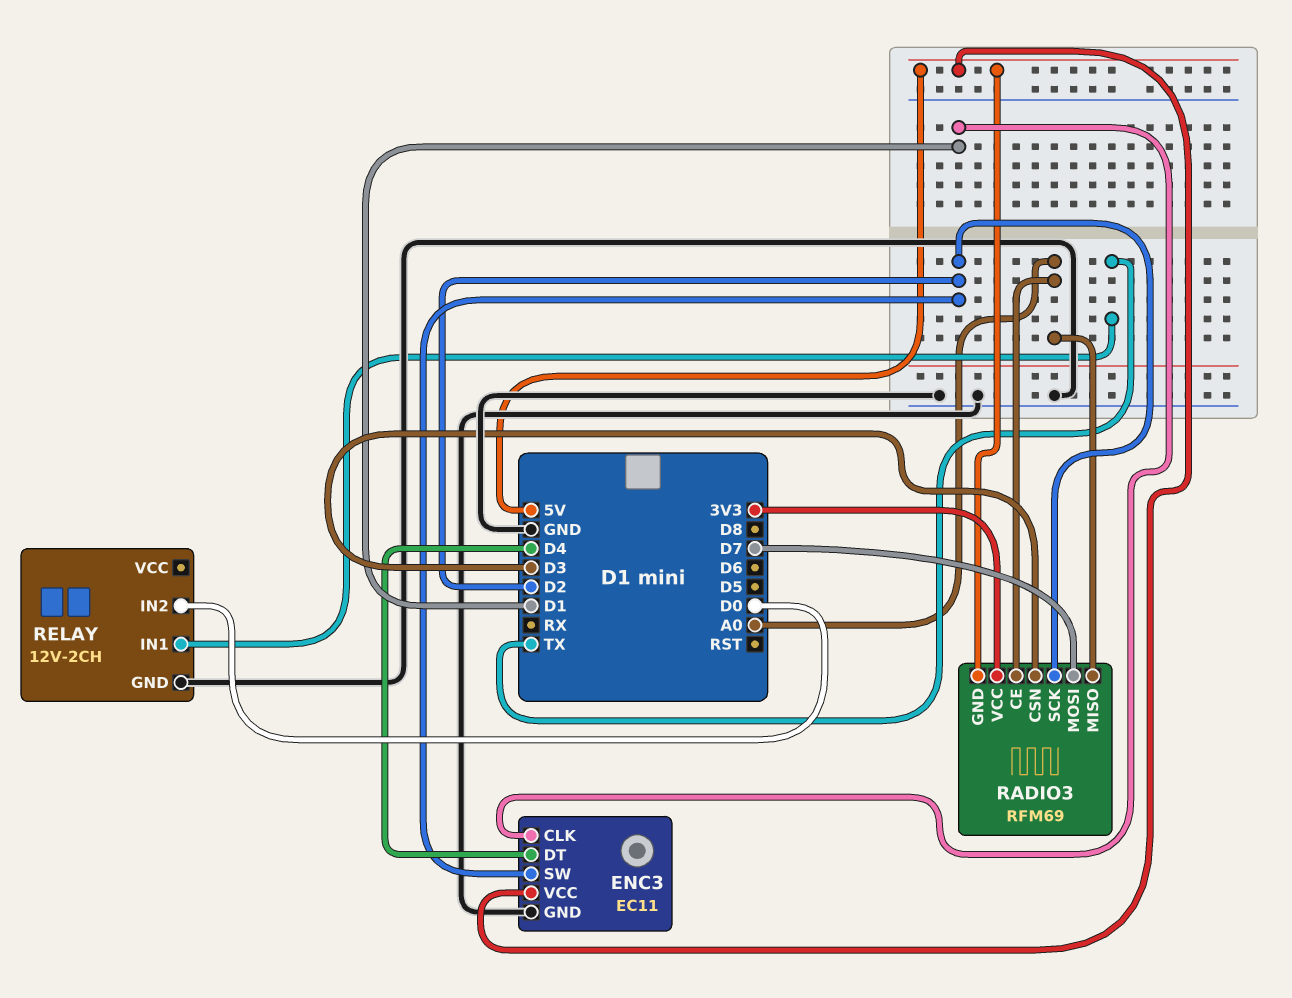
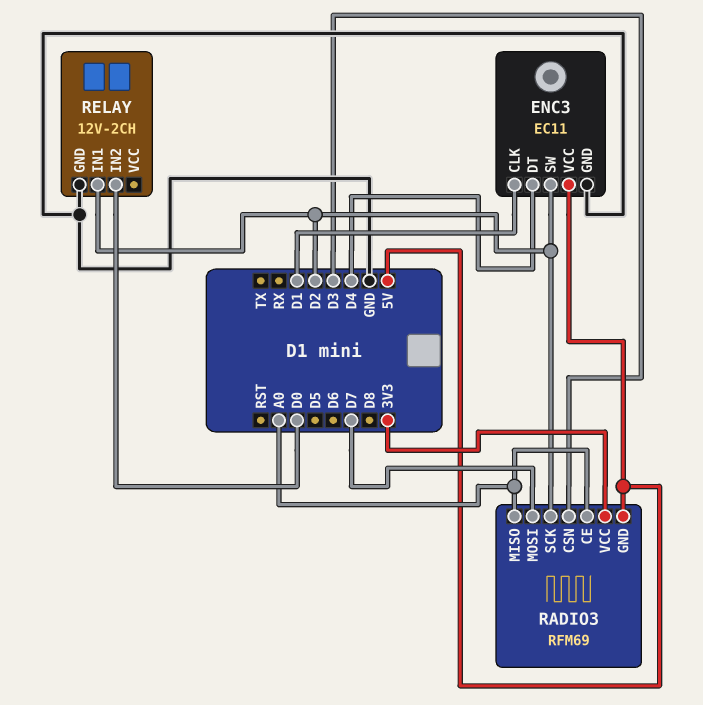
RELAY pin IN1: TX -> D2

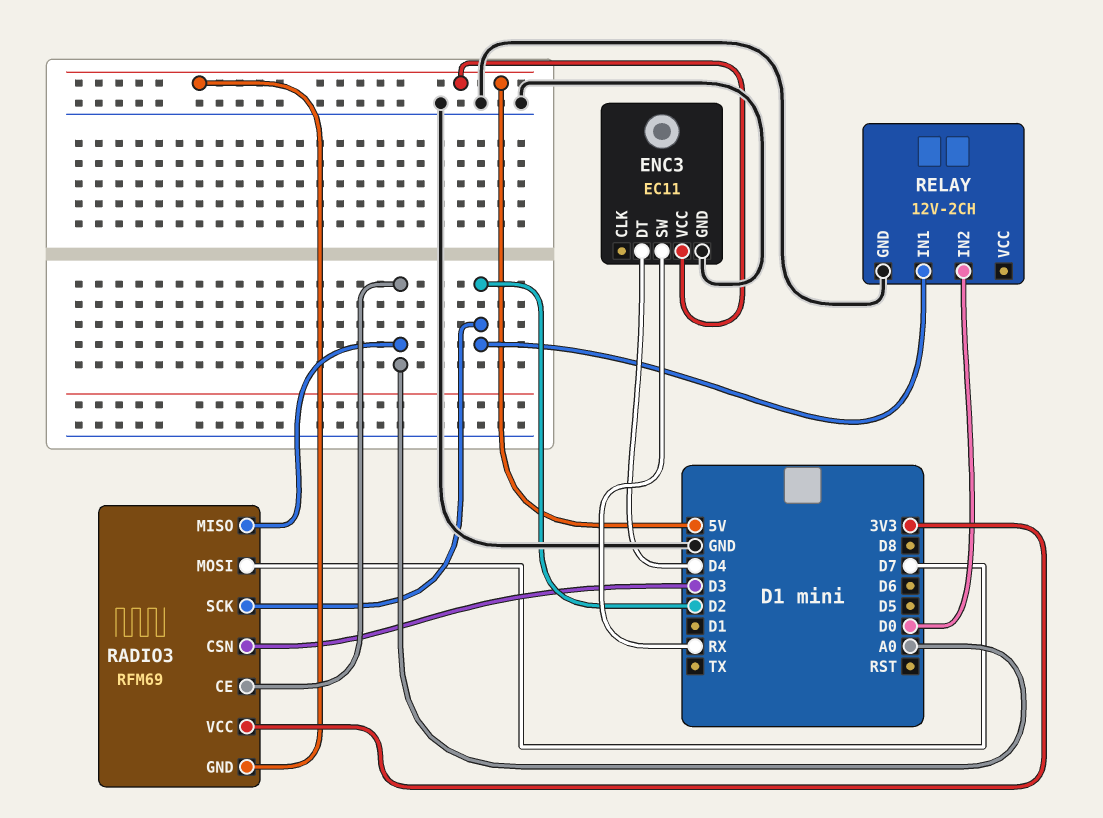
ENC3 pin CLK: D1 -> none
ENC3 pin SW: D2 -> RX

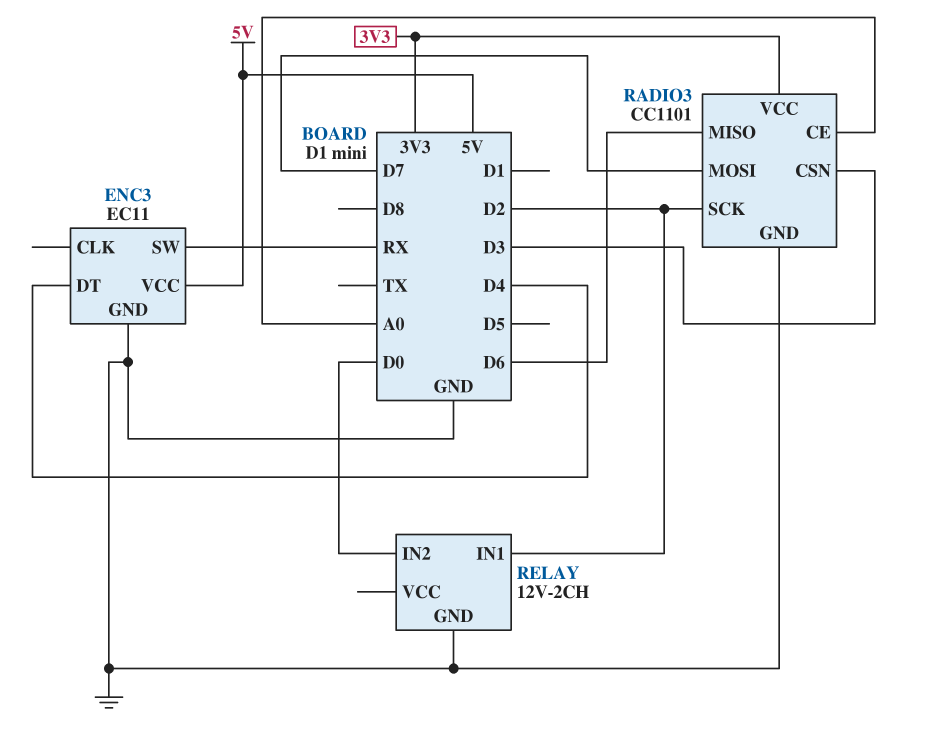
RADIO3: RFM69 -> CC1101
RADIO3 pin GND: 5V -> GND
RADIO3 pin MISO: A0 -> D6

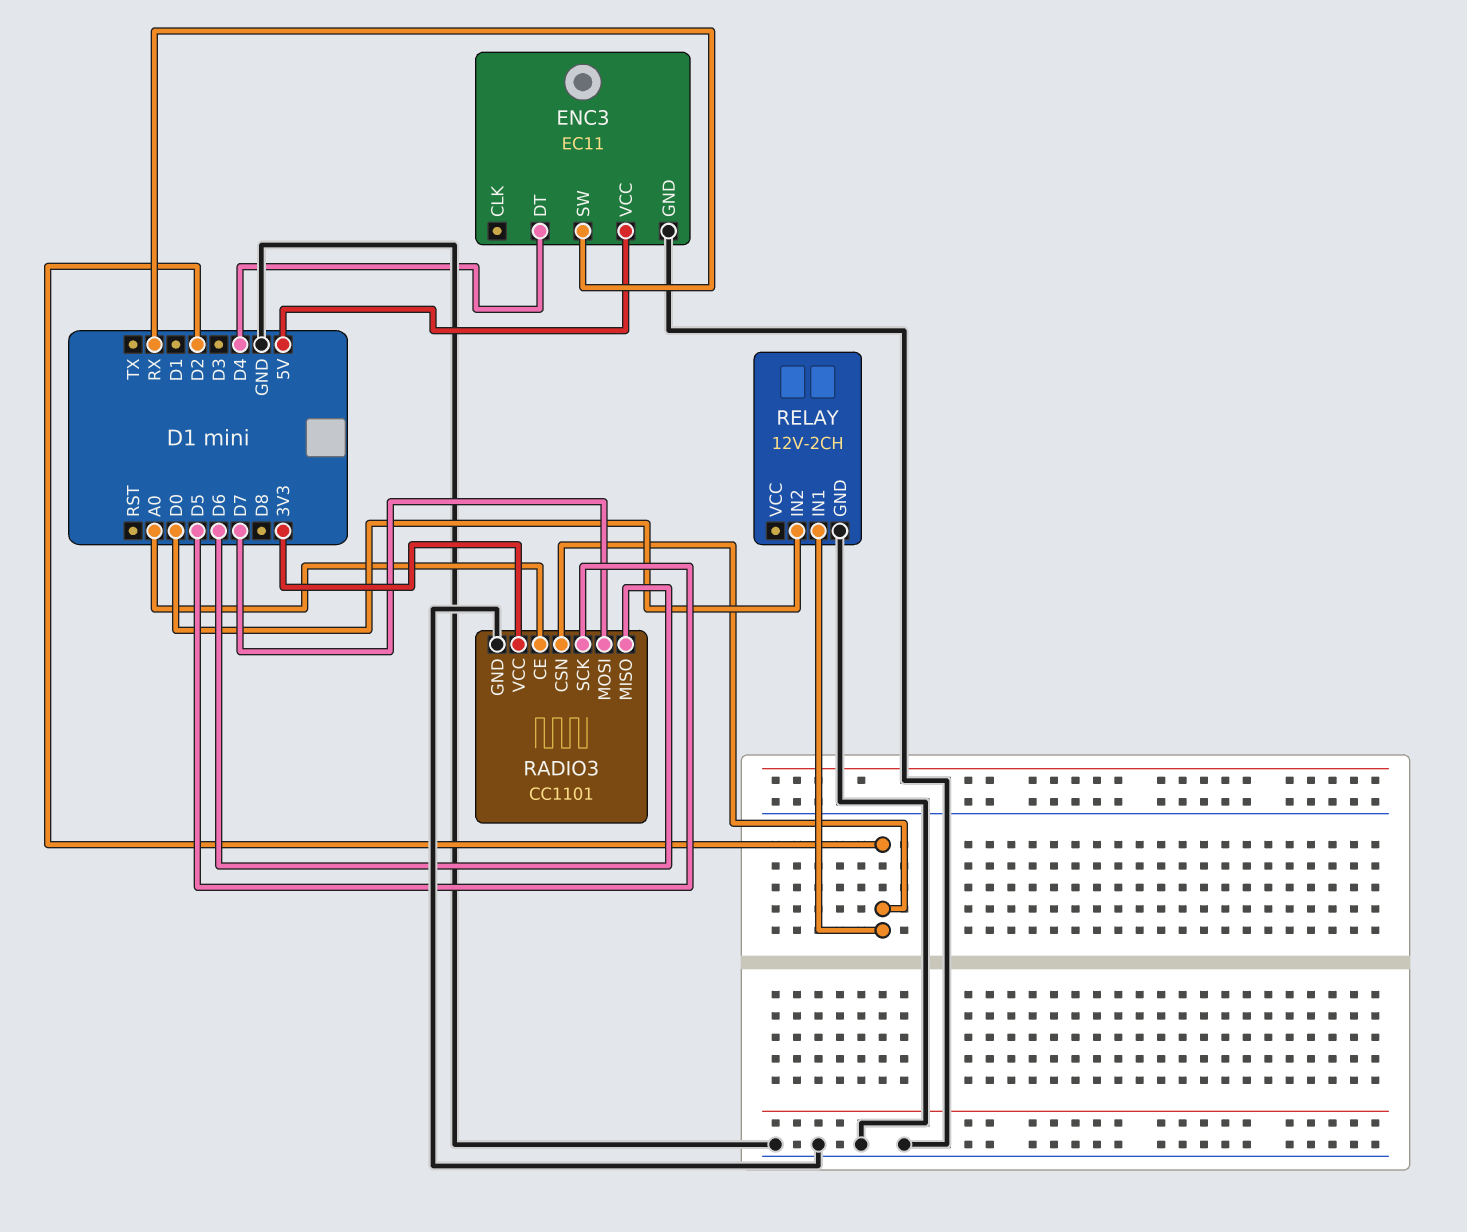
RADIO3 pin CSN: D3 -> D2
RADIO3 pin SCK: D2 -> D5

